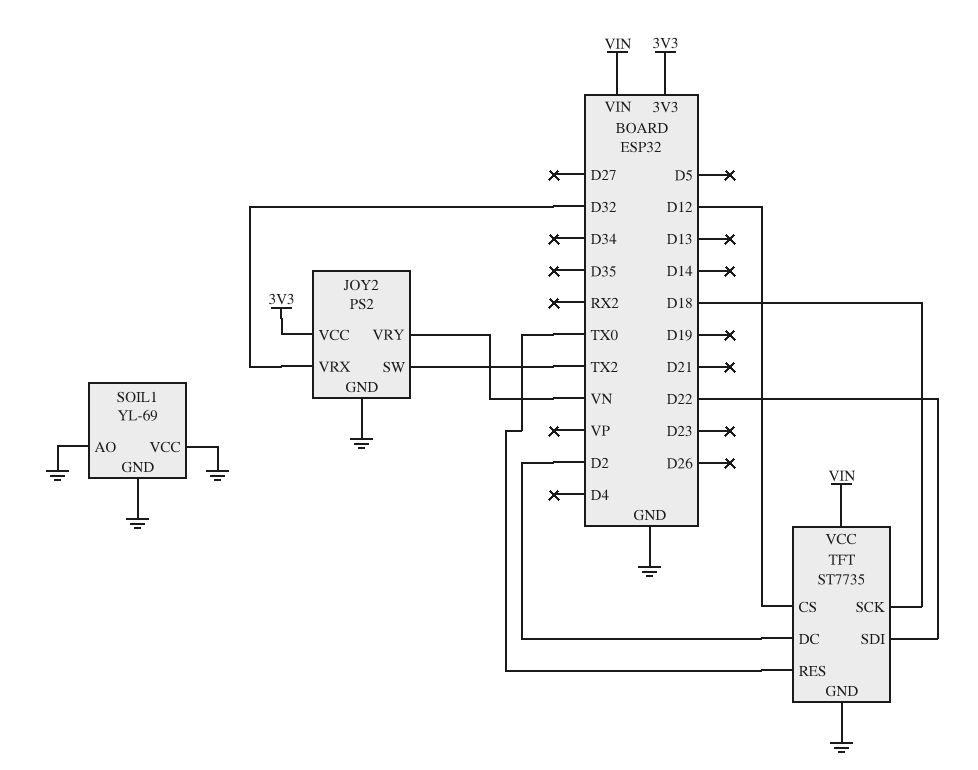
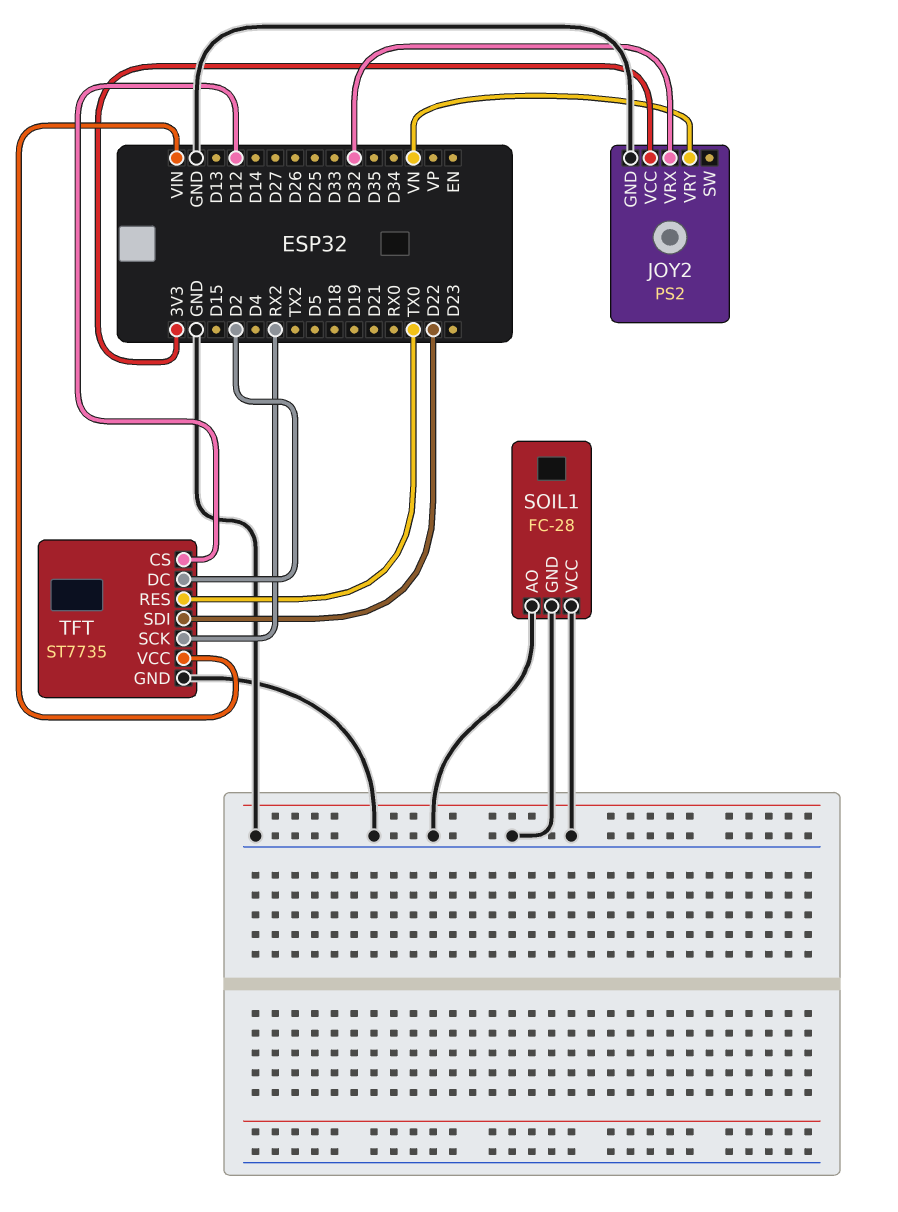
JOY2 pin SW: TX2 -> none
SOIL1: YL-69 -> FC-28
TFT pin SCK: D18 -> RX2

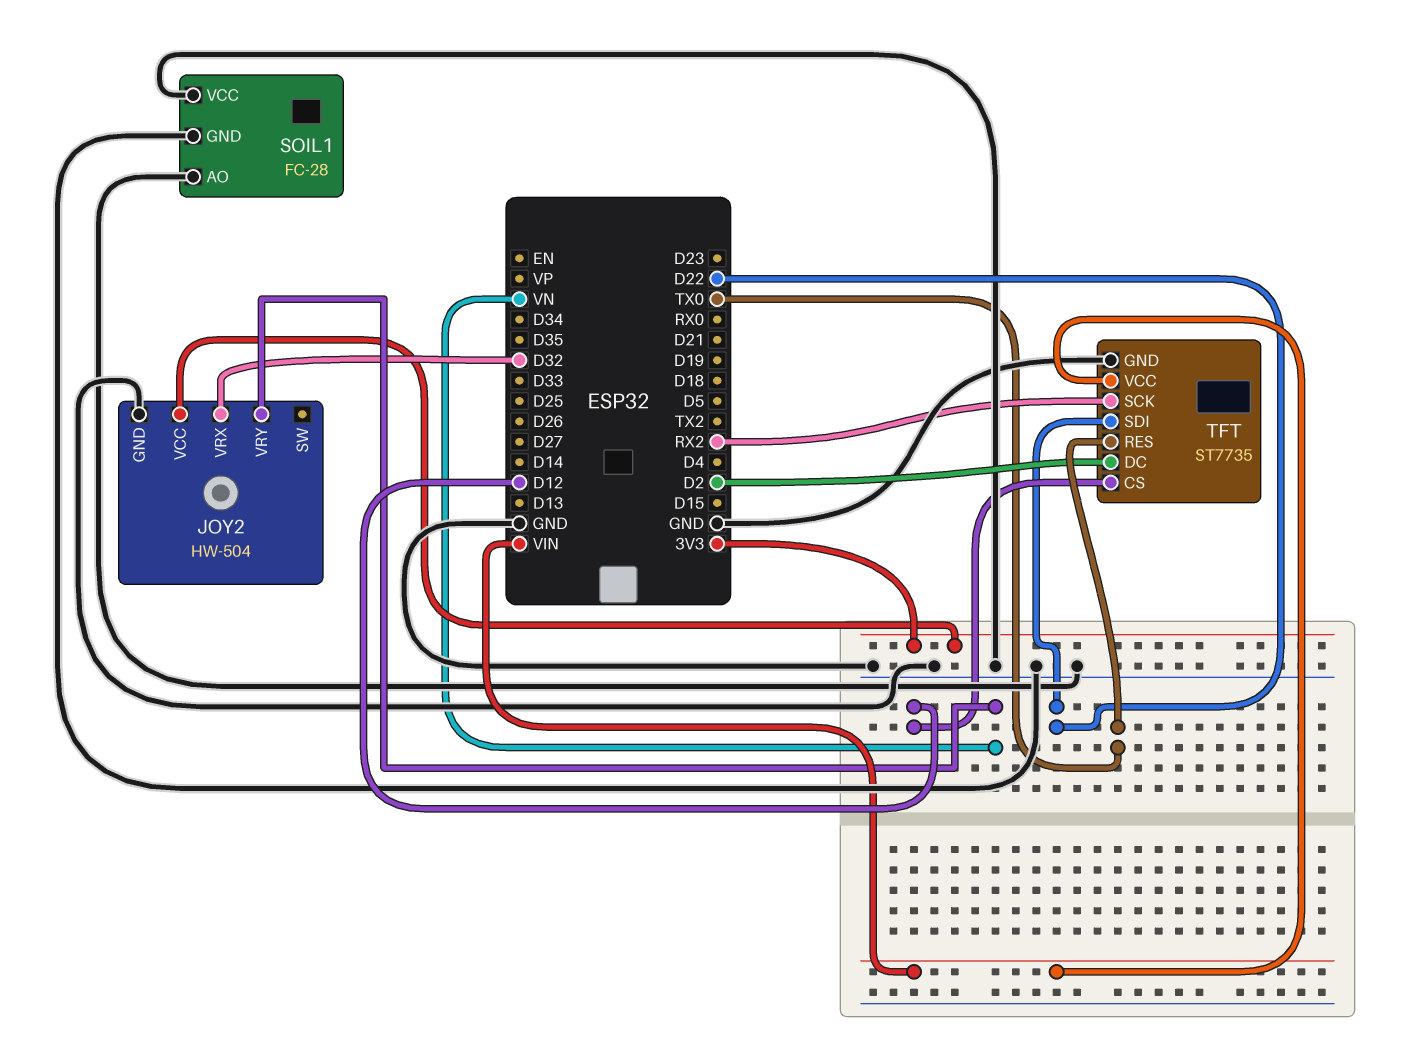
JOY2: PS2 -> HW-504

